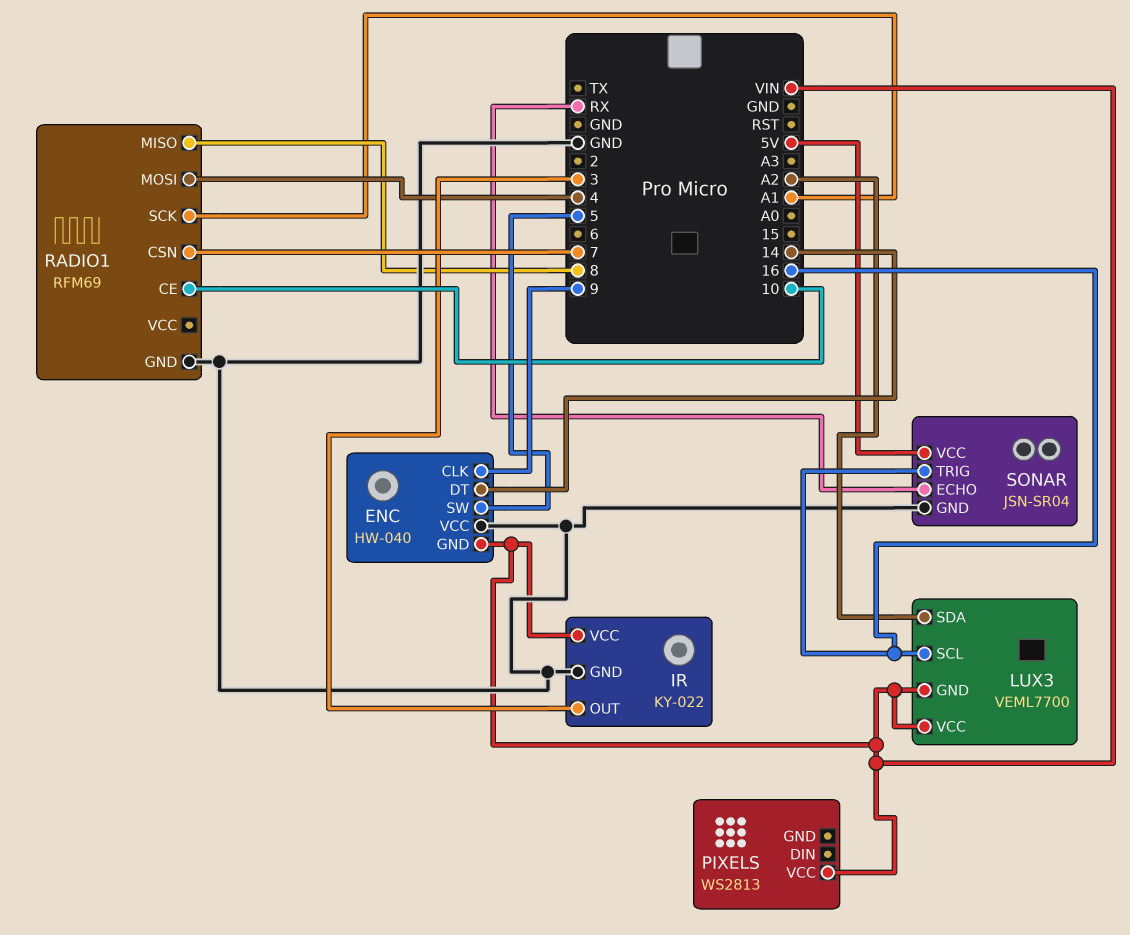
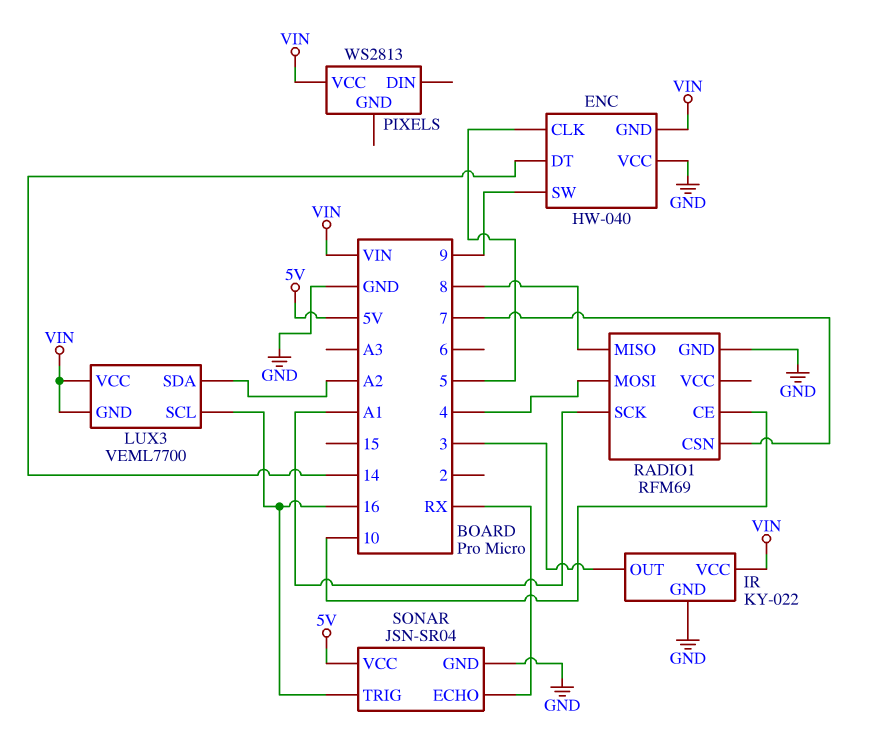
ENC pin CLK: 9 -> 5
ENC pin SW: 5 -> 9

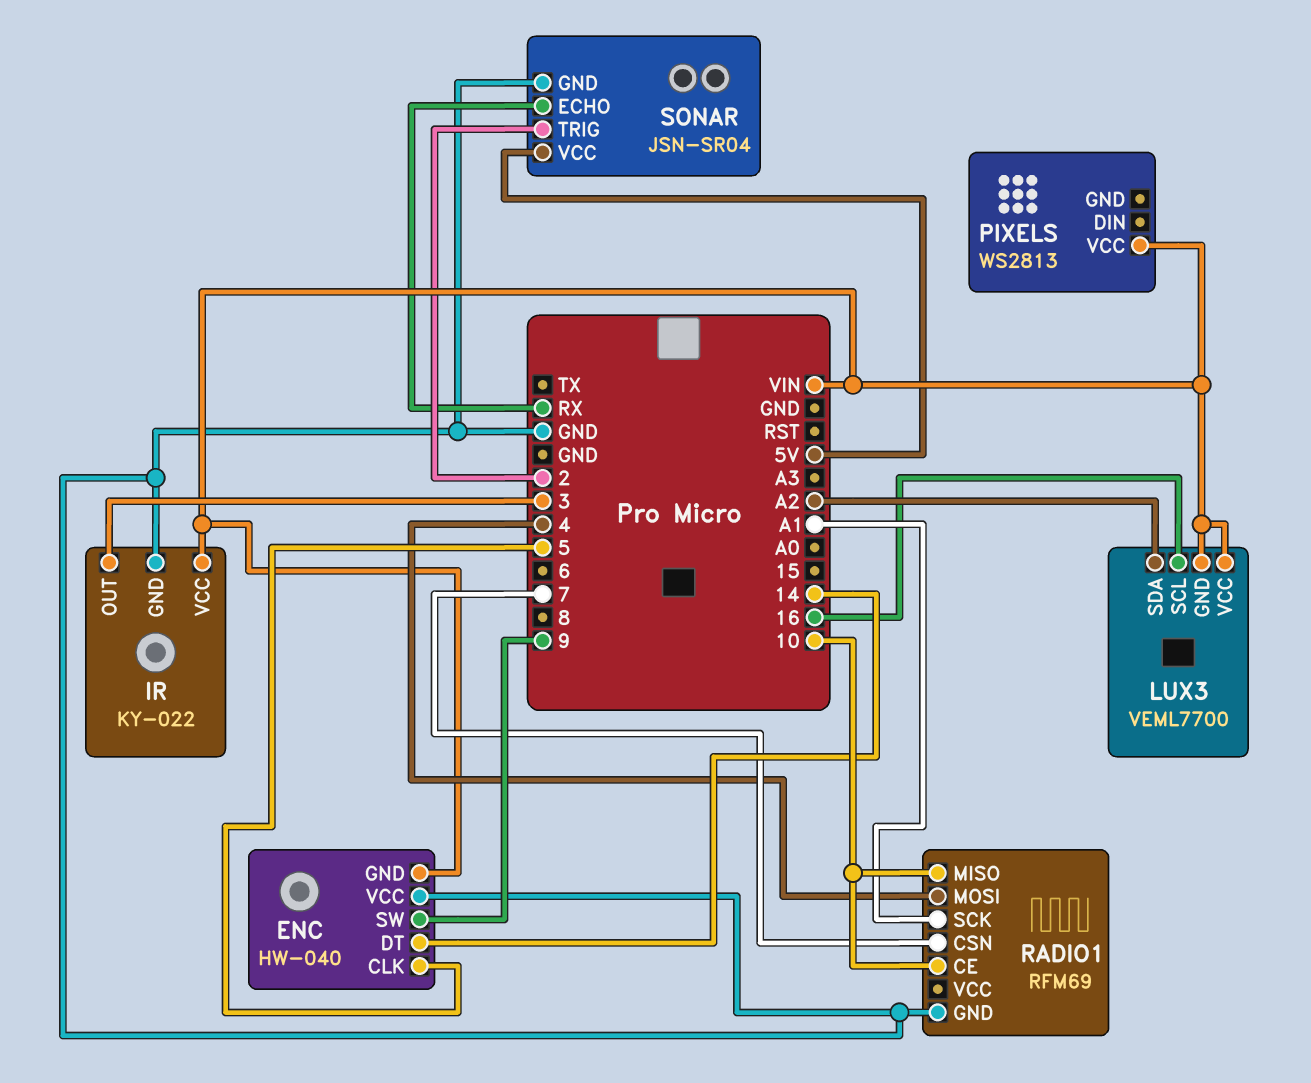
RADIO1 pin MISO: 8 -> 10
SONAR pin TRIG: 16 -> 2

